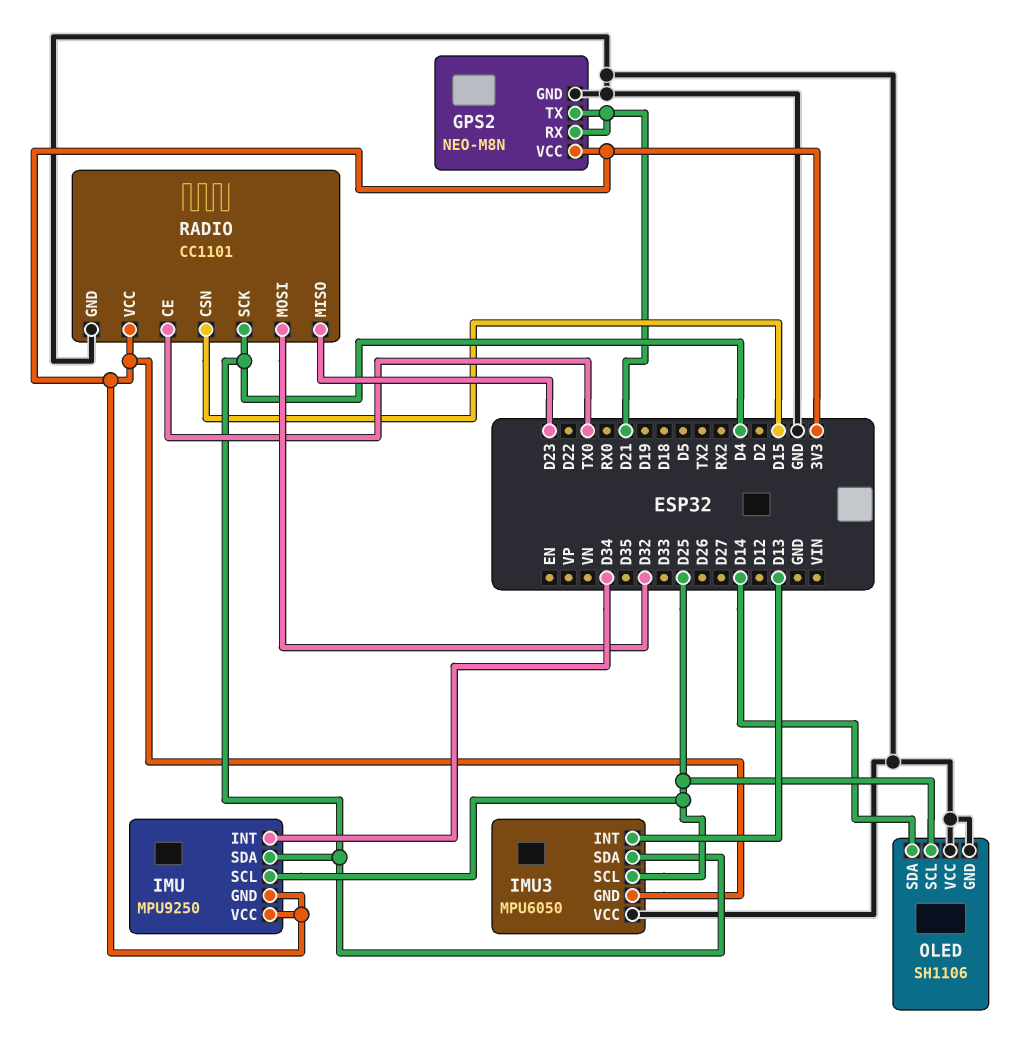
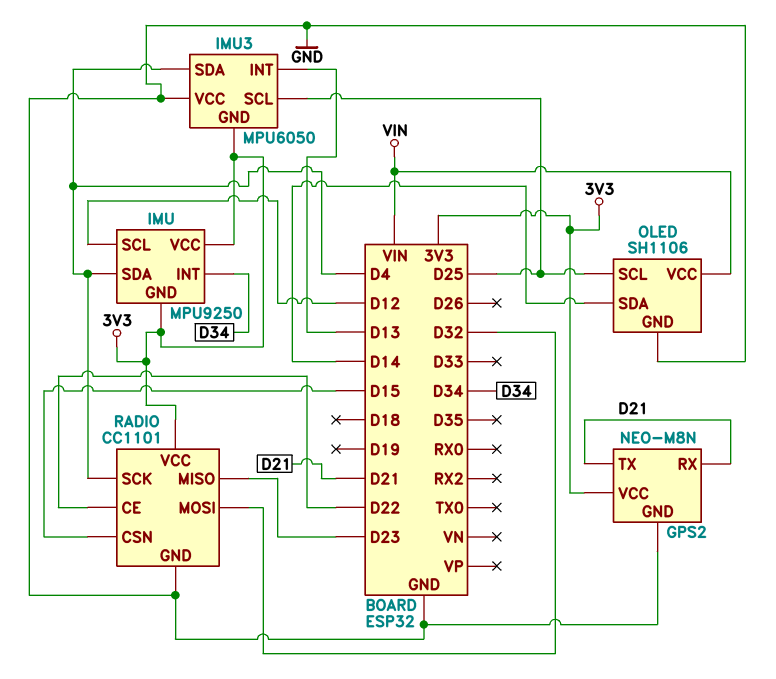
IMU pin SCL: D25 -> D12
OLED pin VCC: GND -> VIN
RADIO pin CE: TX0 -> D22

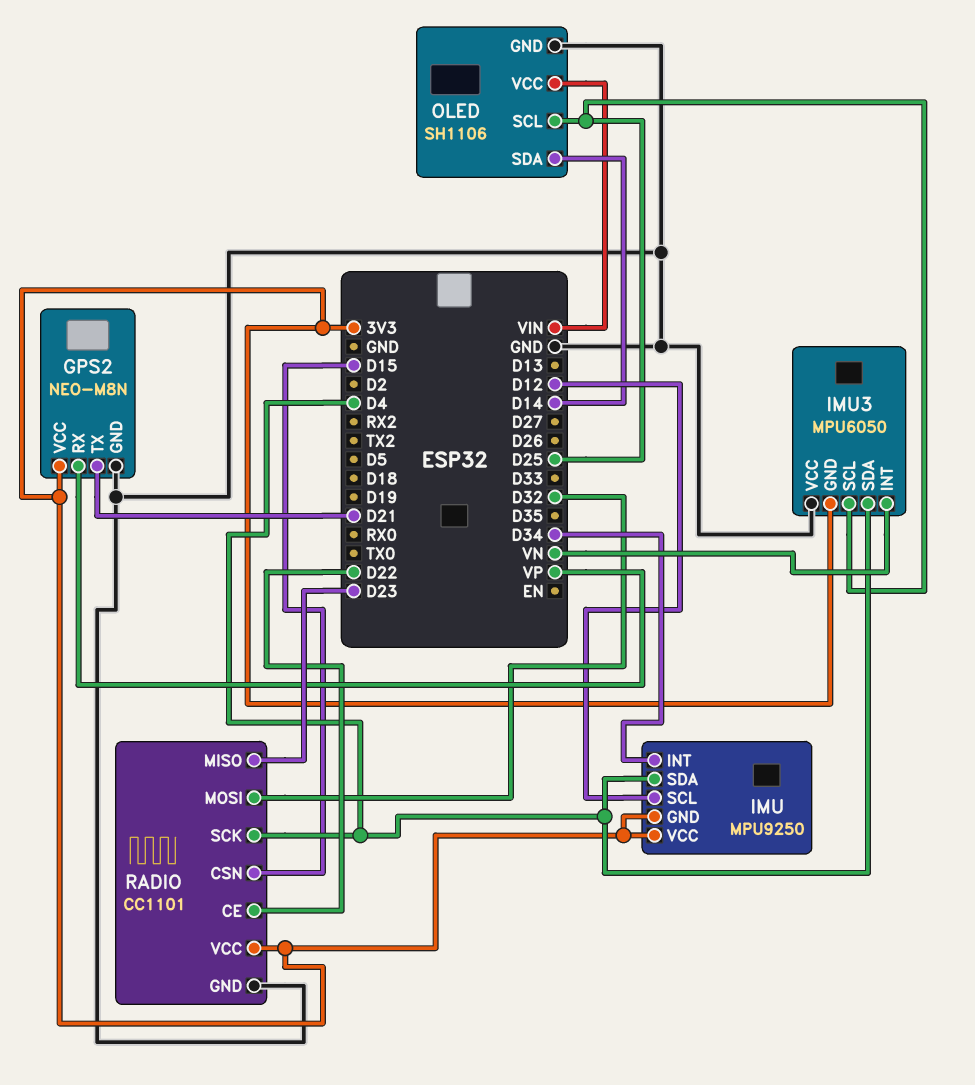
GPS2 pin RX: D21 -> VP
IMU3 pin INT: D13 -> VN

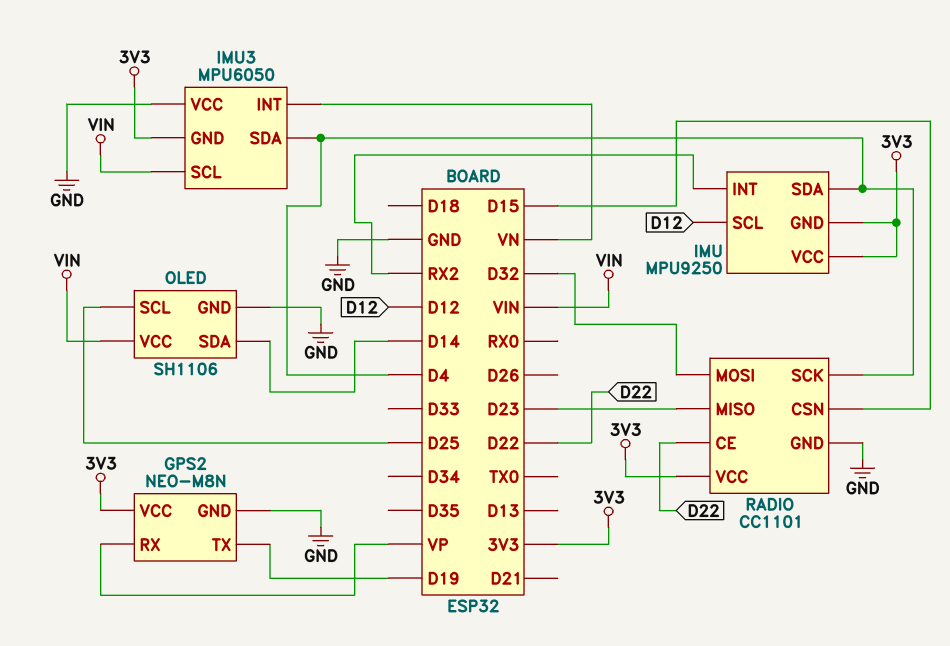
GPS2 pin TX: D21 -> D19
IMU pin INT: D34 -> RX2
IMU3 pin SCL: D25 -> VIN

